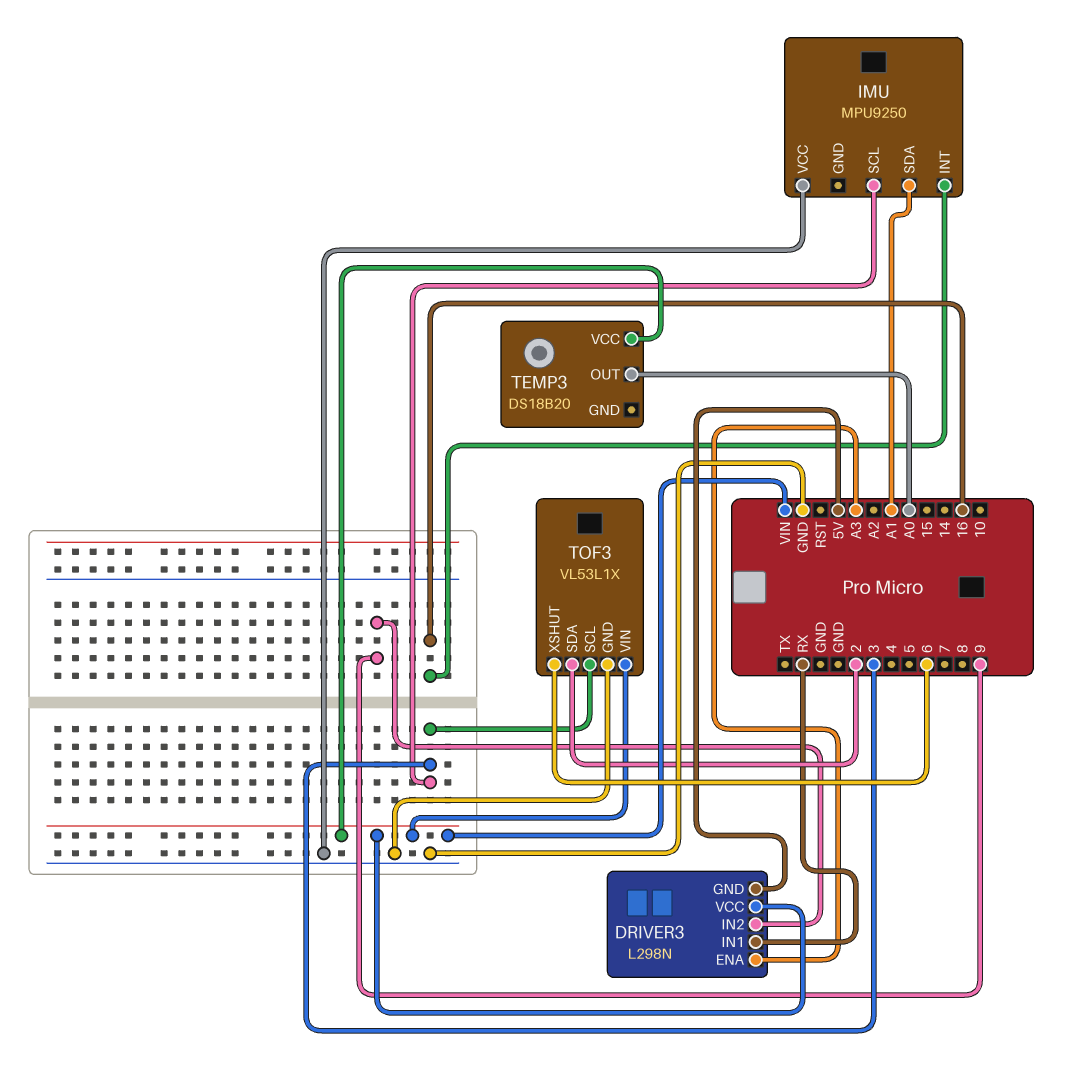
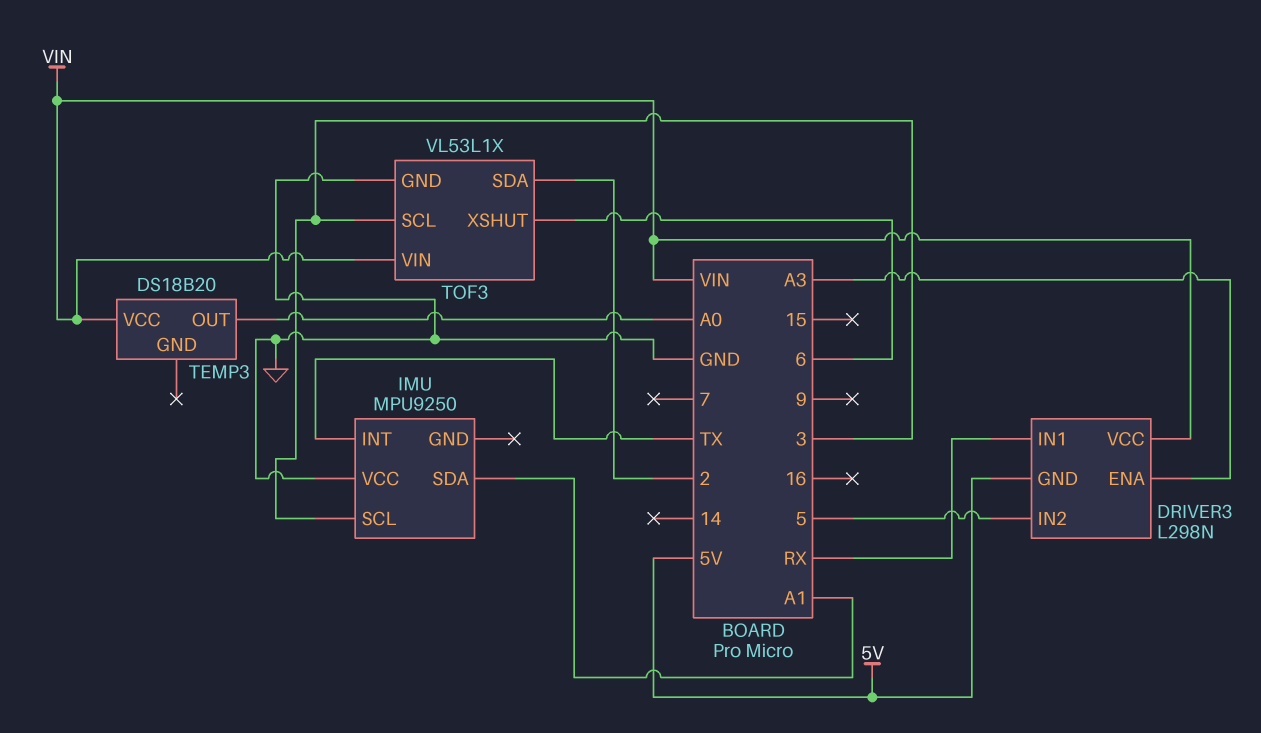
DRIVER3 pin IN2: 9 -> 5
IMU pin INT: 16 -> TX

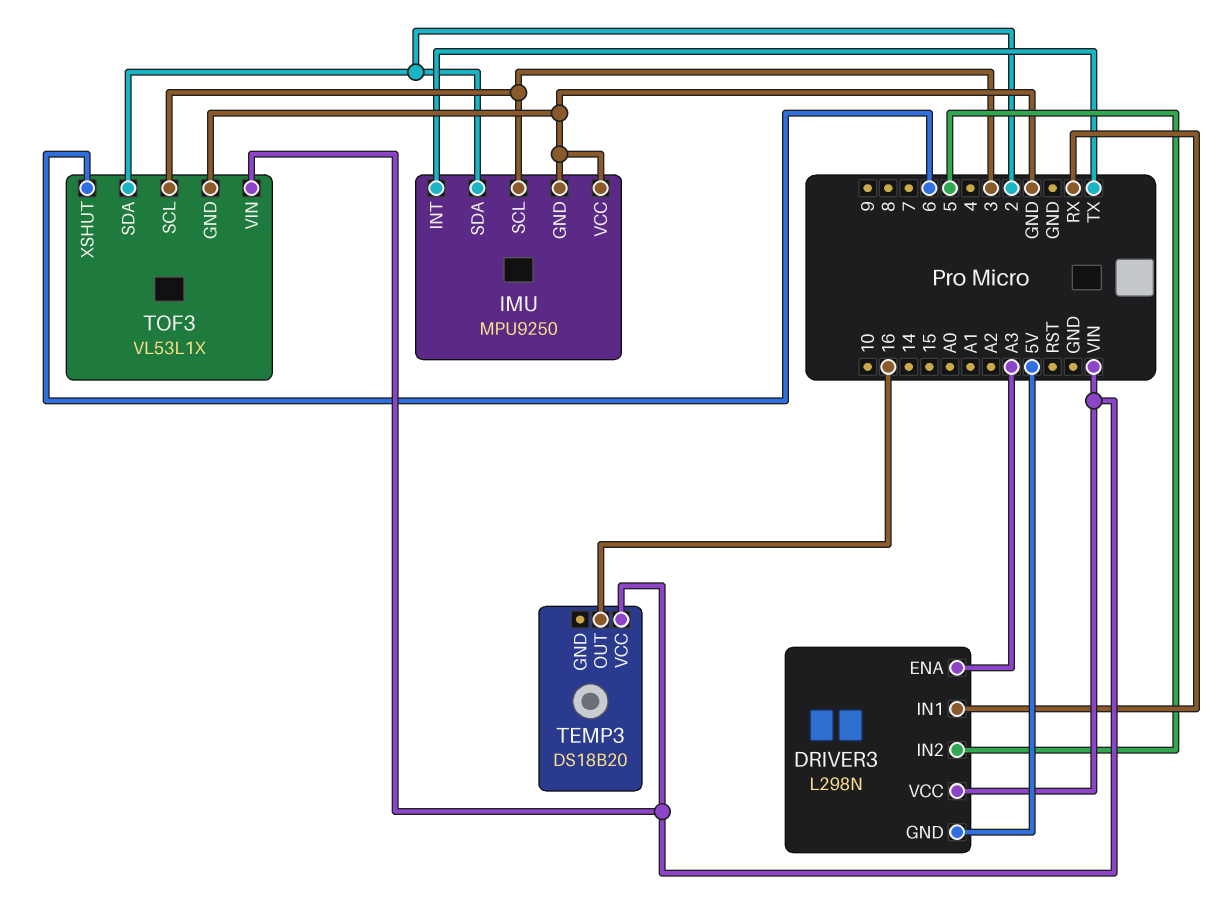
IMU pin GND: none -> GND
IMU pin SDA: A1 -> 2
TEMP3 pin OUT: A0 -> 16

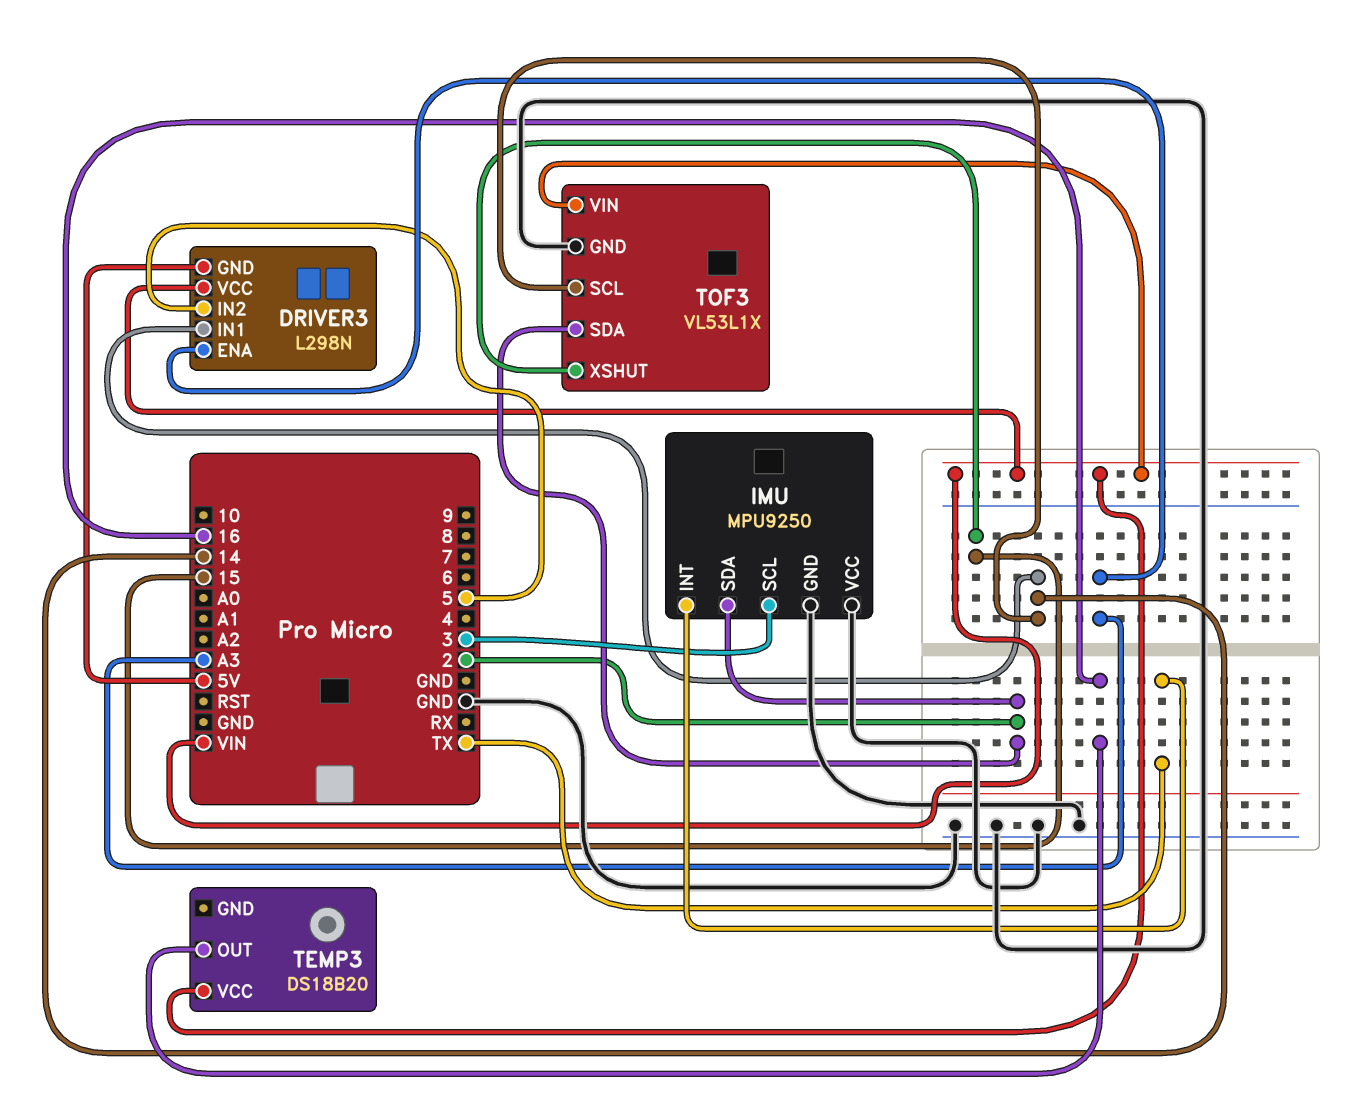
DRIVER3 pin IN1: RX -> 14
TOF3 pin SCL: 3 -> 14
TOF3 pin XSHUT: 6 -> 15

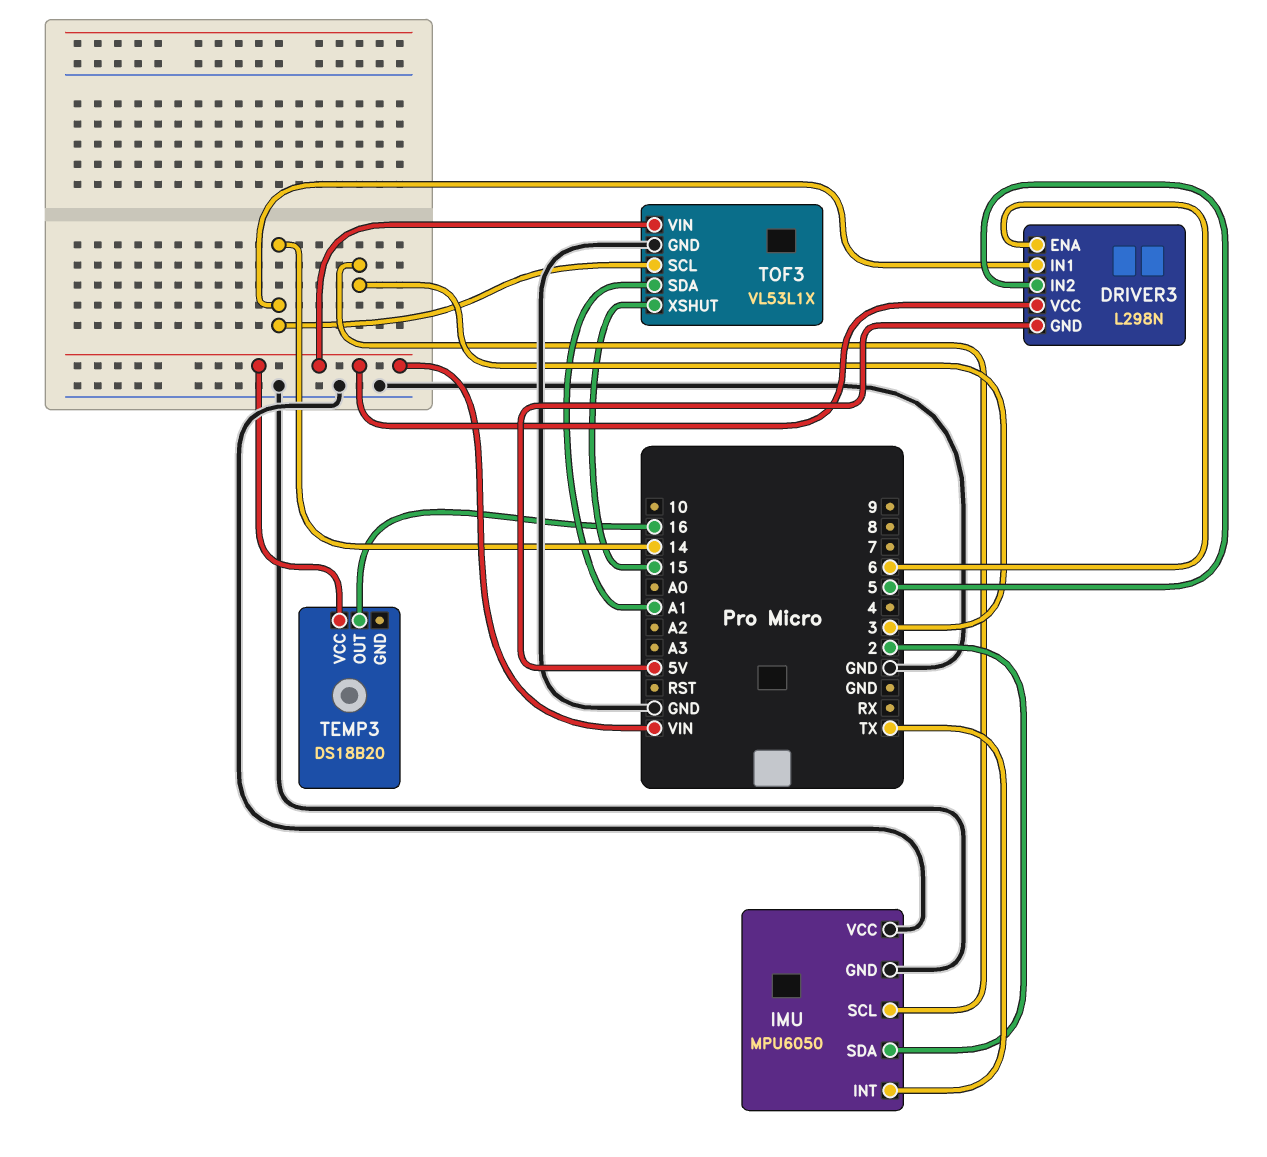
DRIVER3 pin ENA: A3 -> 6
IMU: MPU9250 -> MPU6050
TOF3 pin SDA: 2 -> A1

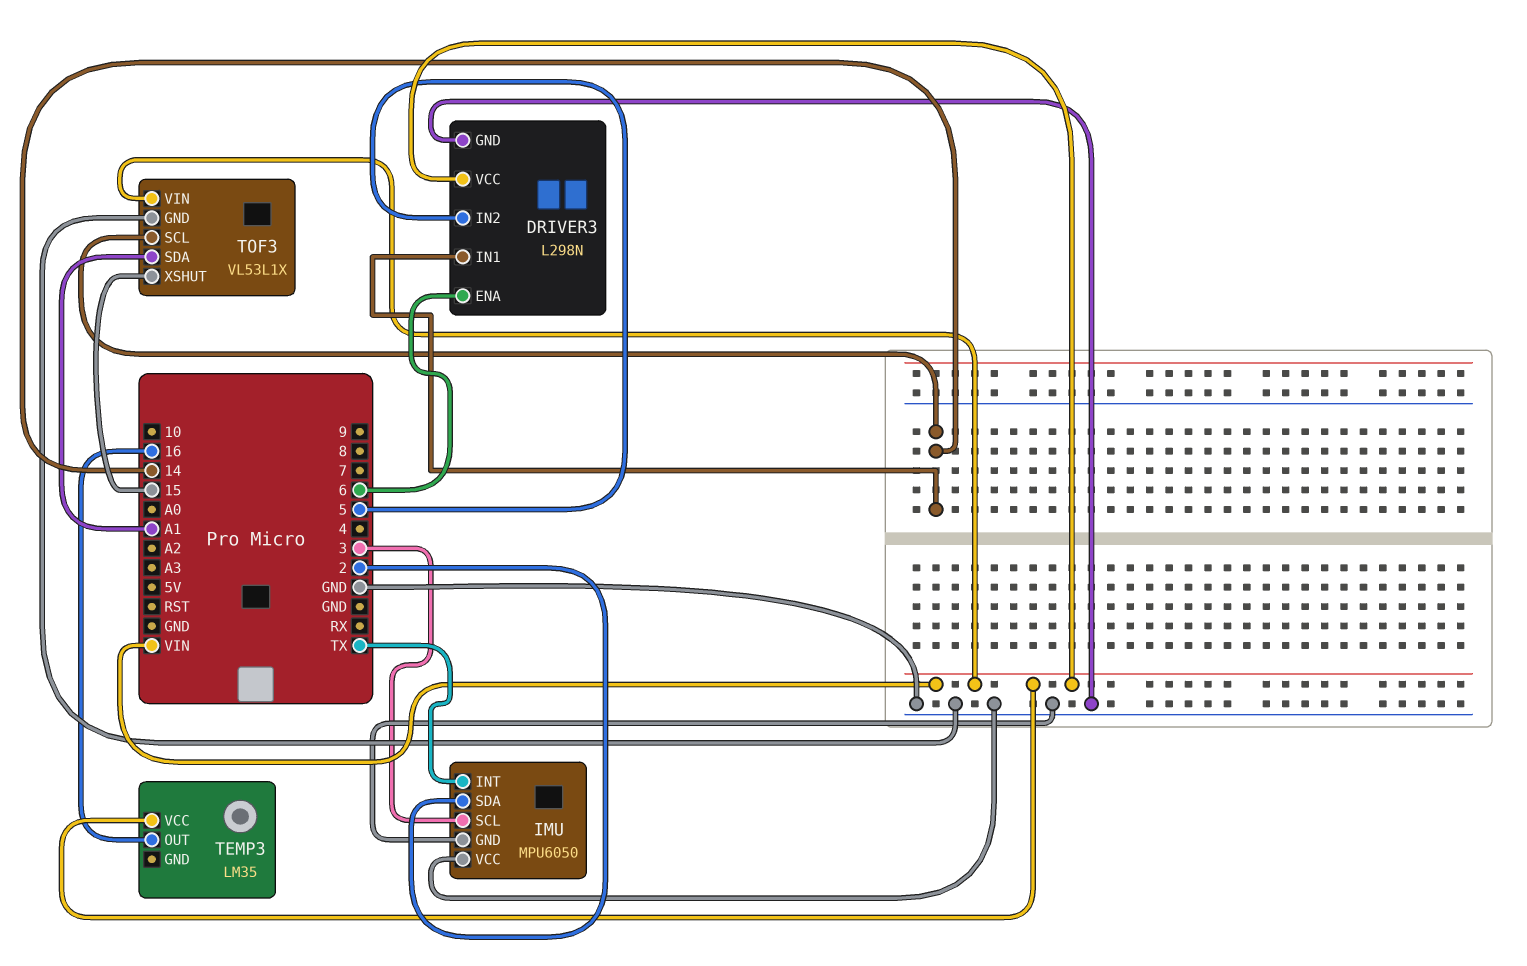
DRIVER3 pin GND: 5V -> GND
TEMP3: DS18B20 -> LM35

